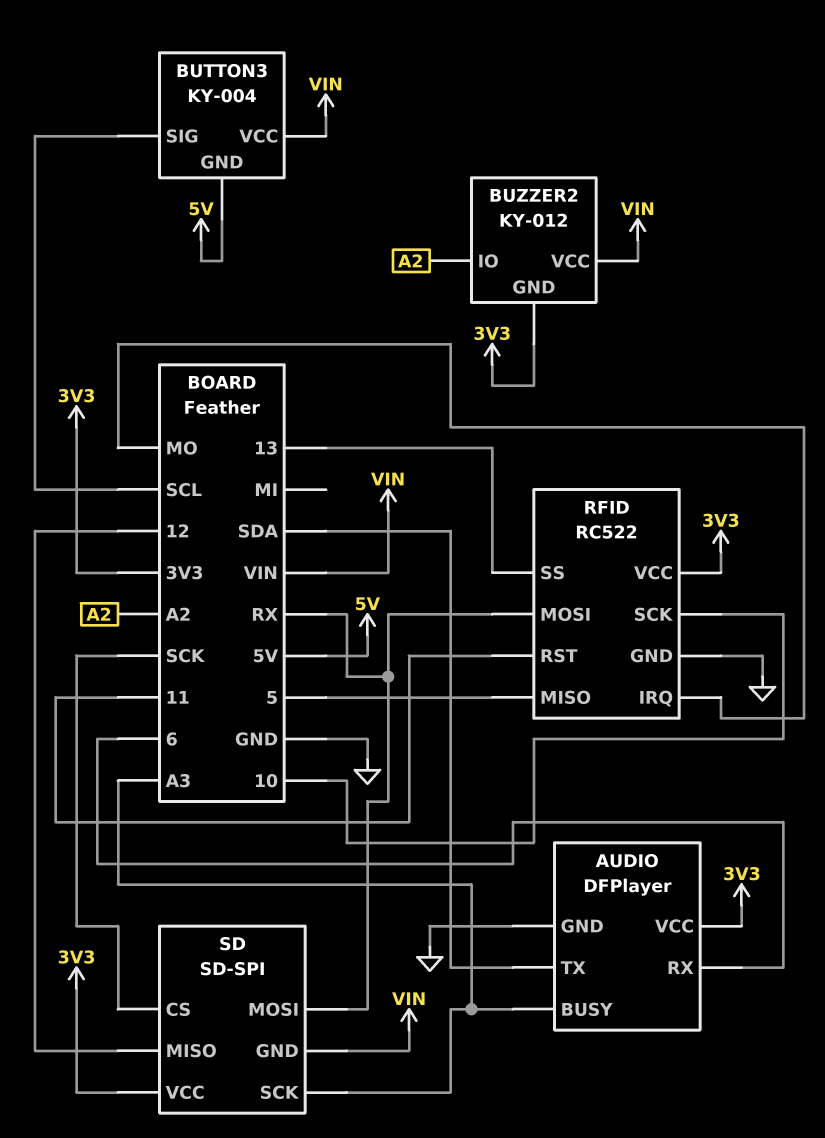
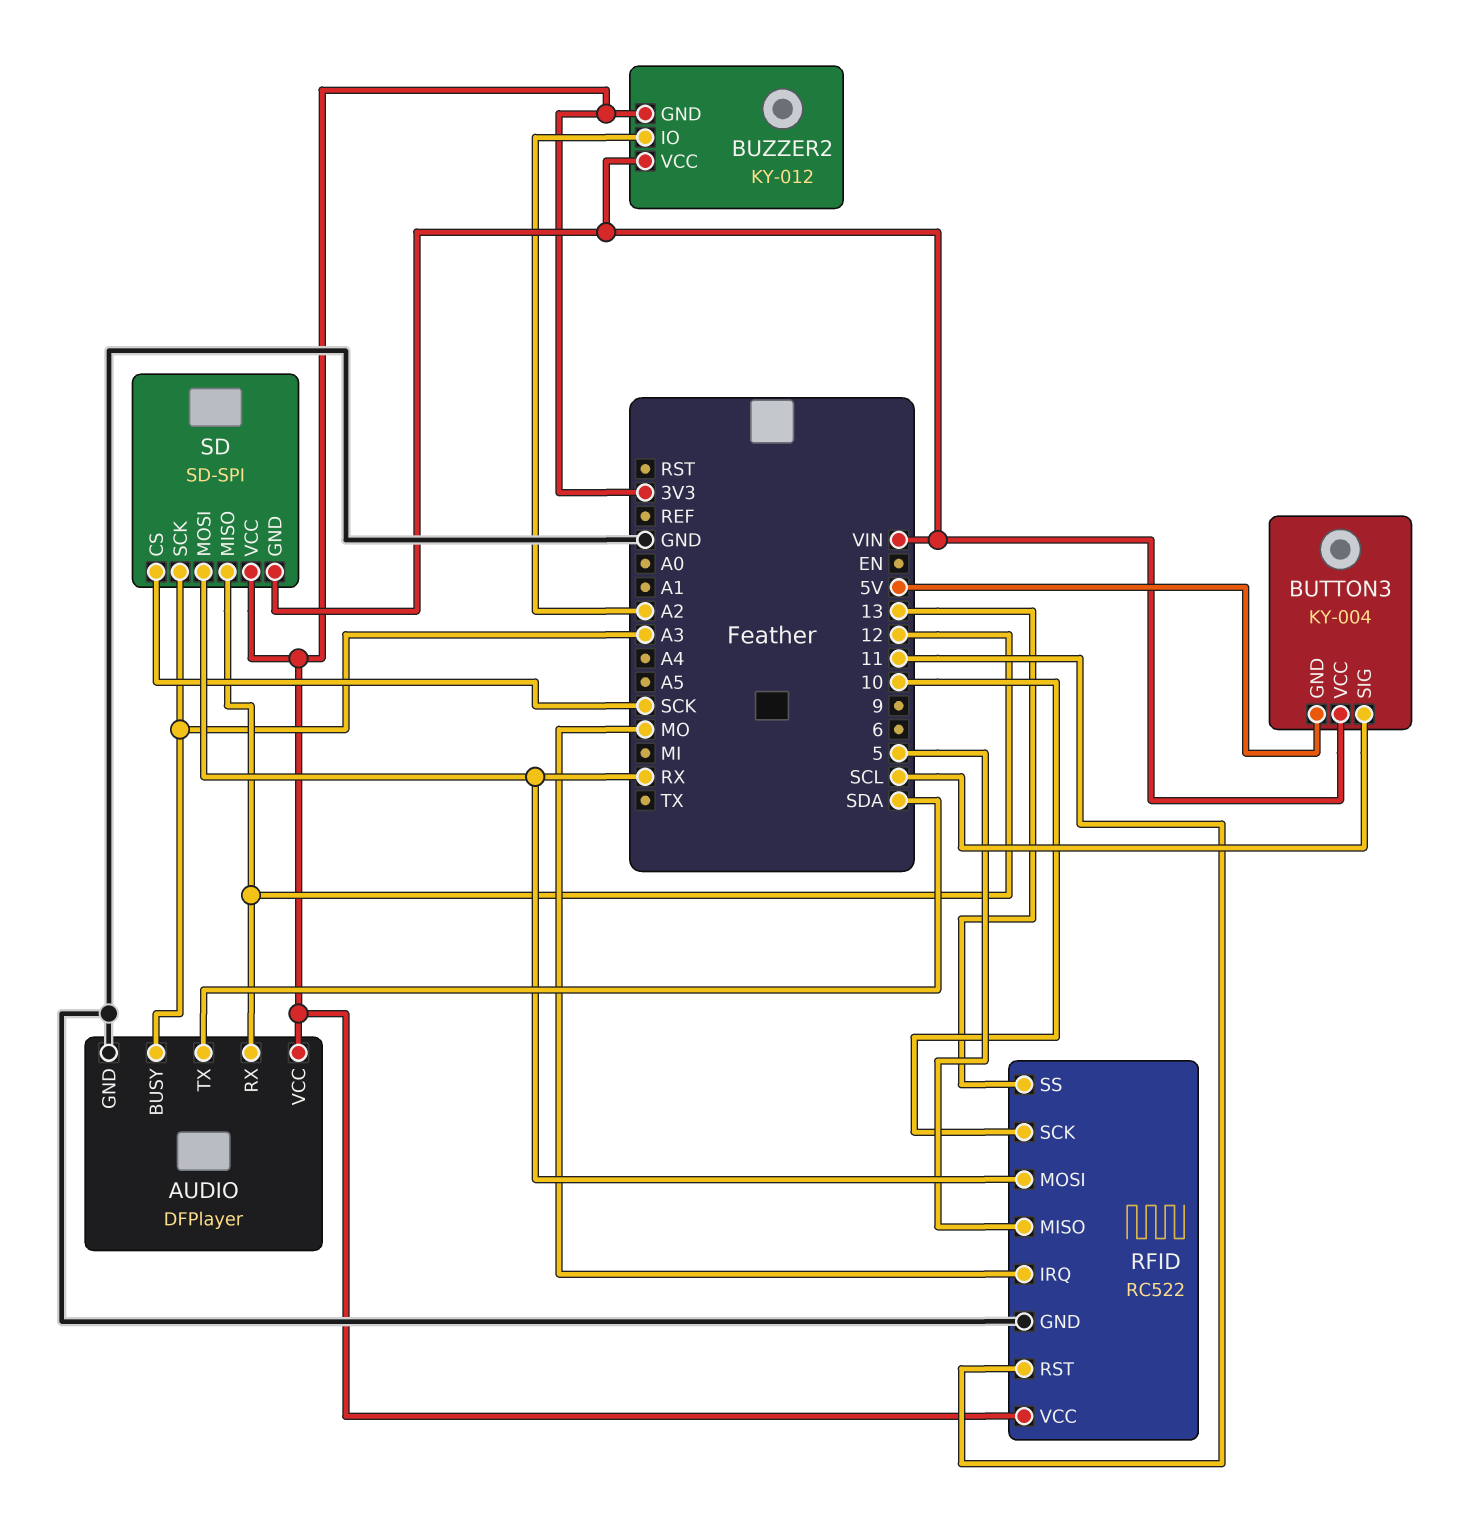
AUDIO pin RX: 6 -> 12

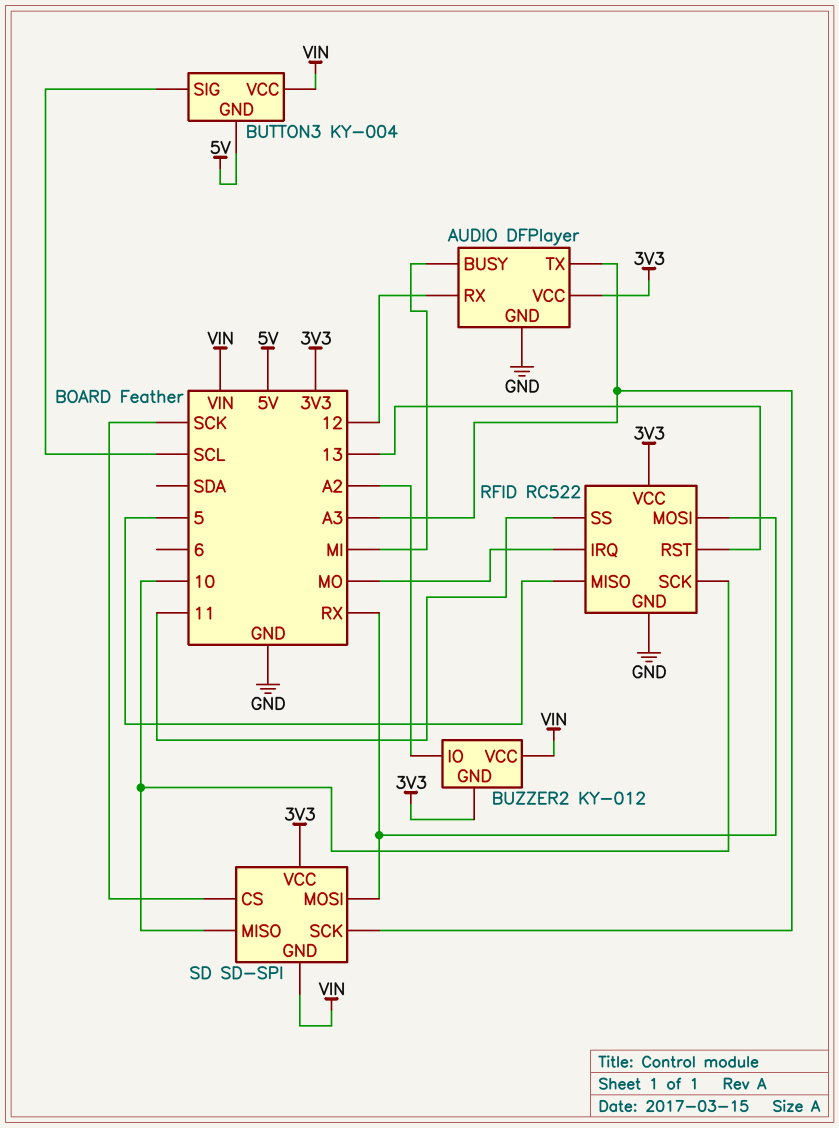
AUDIO pin BUSY: A3 -> MI
AUDIO pin TX: SDA -> A3
RFID pin RST: 11 -> 13
RFID pin SS: 13 -> 11
SD pin MISO: 12 -> 10

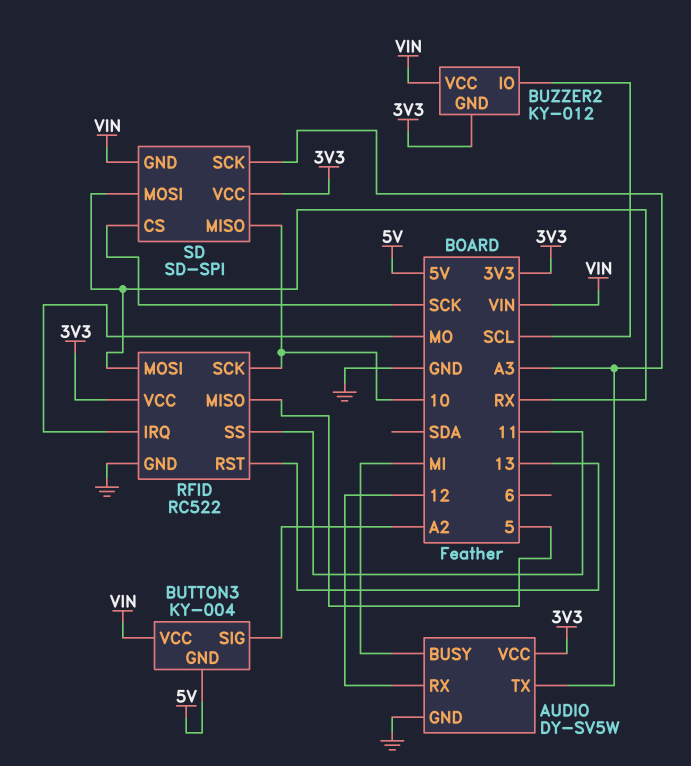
AUDIO: DFPlayer -> DY-SV5W
BUTTON3 pin SIG: SCL -> A2
BUZZER2 pin IO: A2 -> SCL

